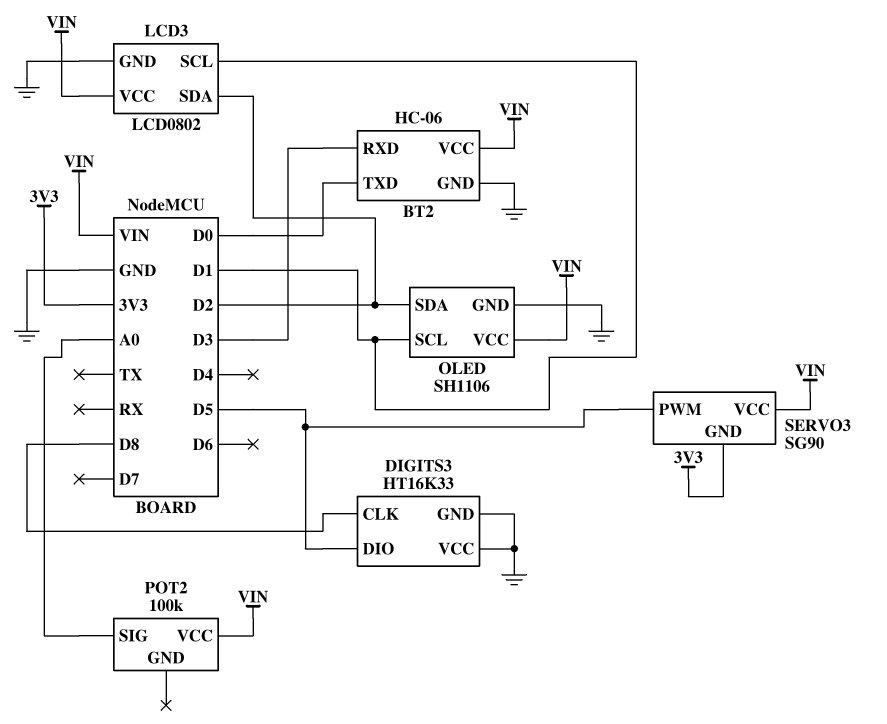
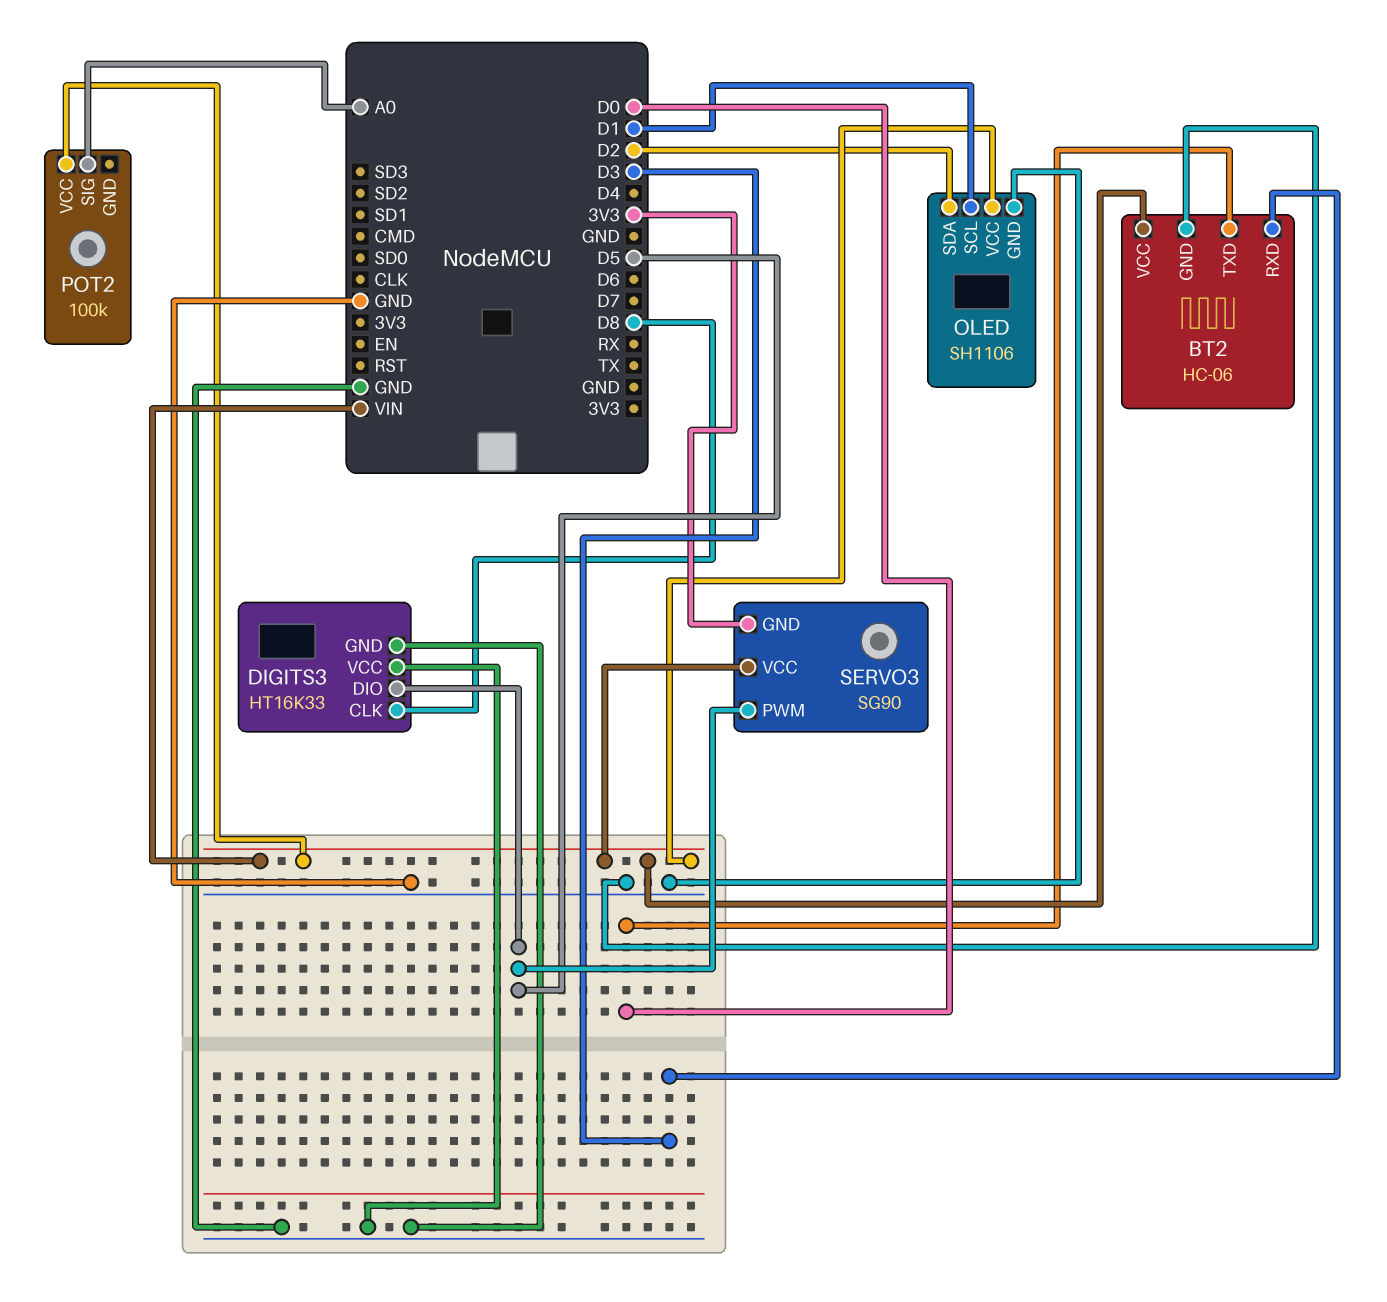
LCD3: LCD0802 -> none
LCD3 pin GND: GND -> none
LCD3 pin SCL: D1 -> none
LCD3 pin SDA: D2 -> none
LCD3 pin VCC: VIN -> none

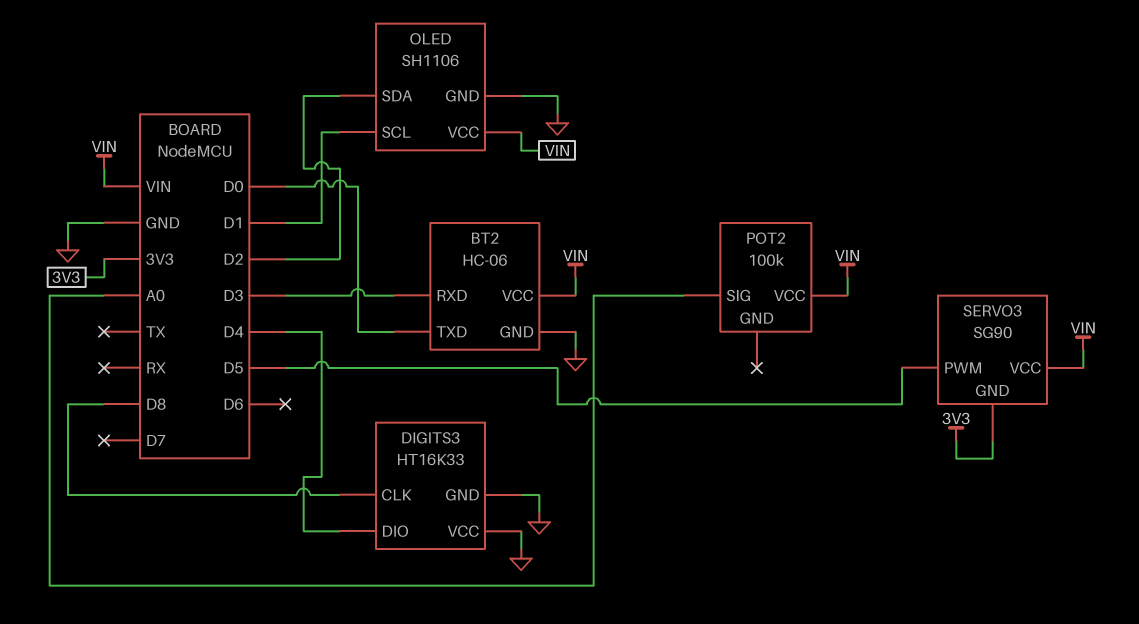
DIGITS3 pin DIO: D5 -> D4

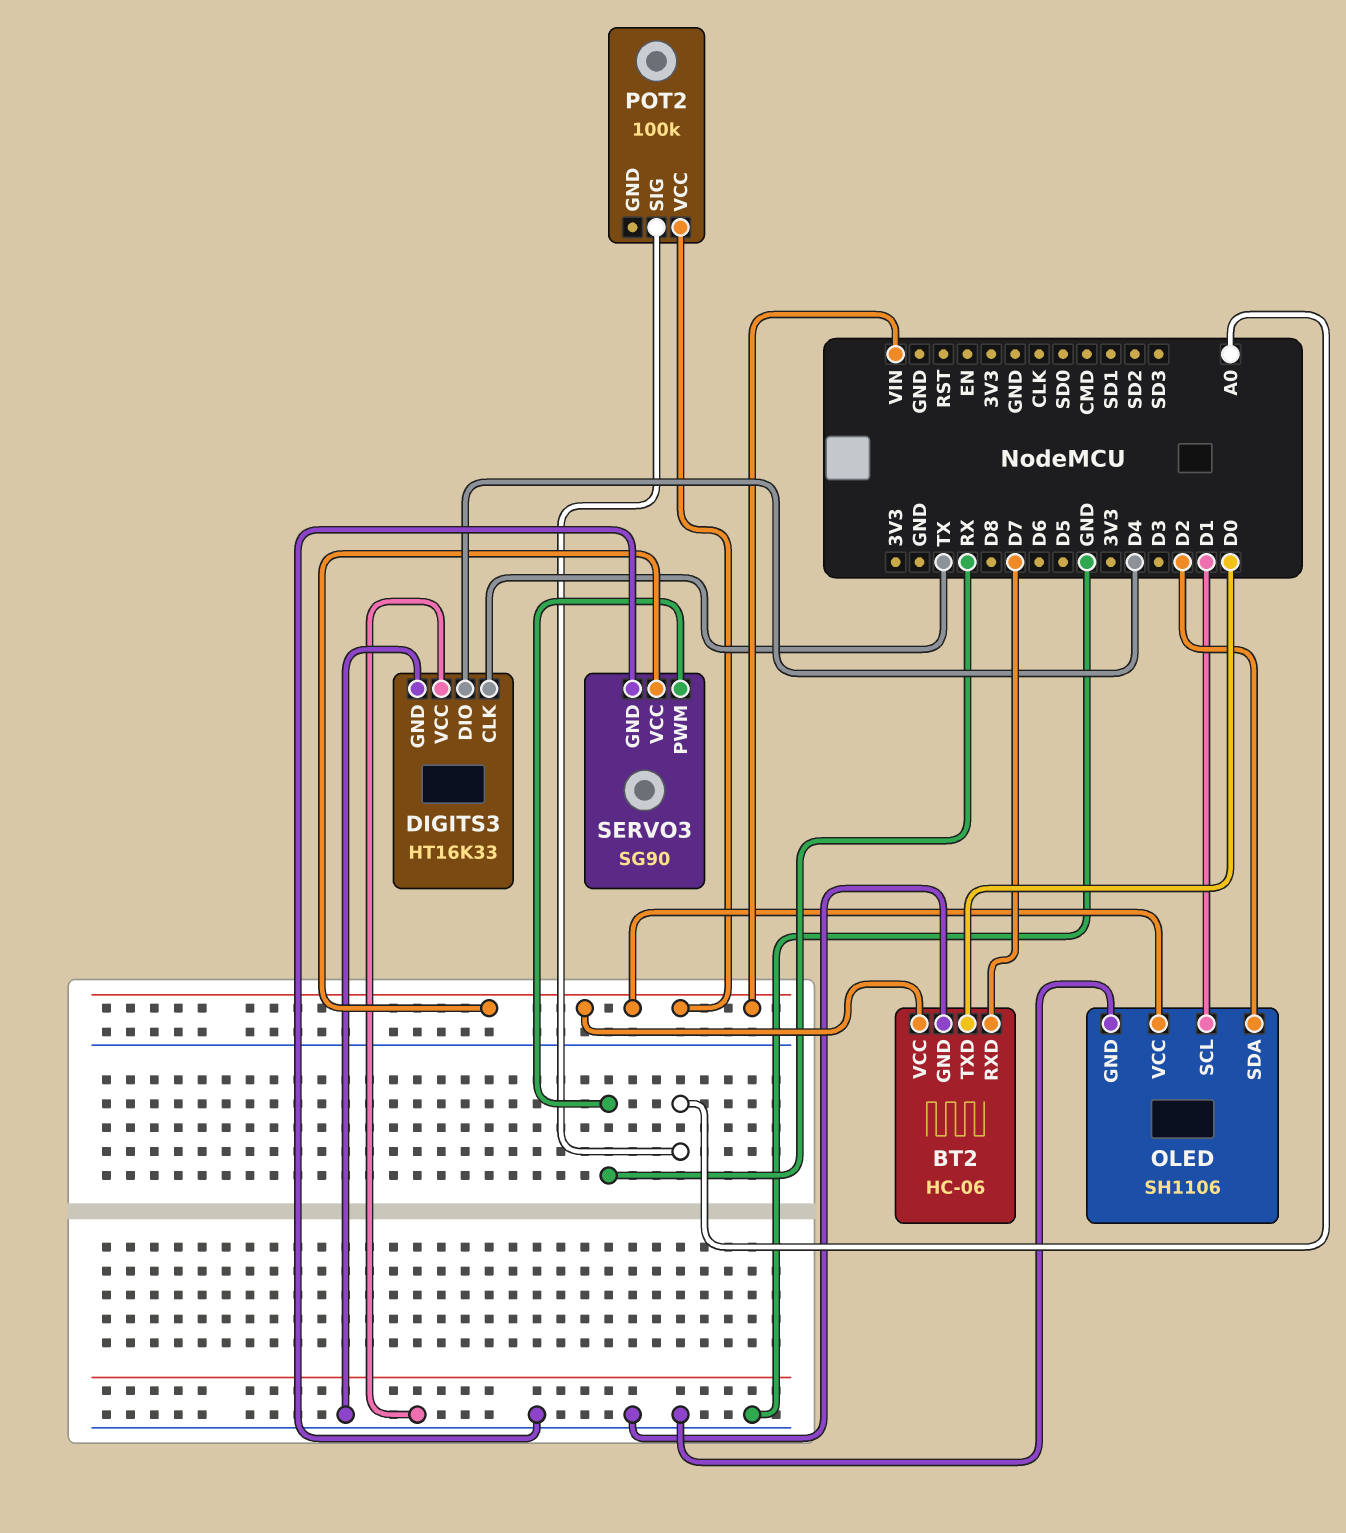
BT2 pin RXD: D3 -> D7
DIGITS3 pin CLK: D8 -> TX
SERVO3 pin GND: 3V3 -> GND
SERVO3 pin PWM: D5 -> RX

